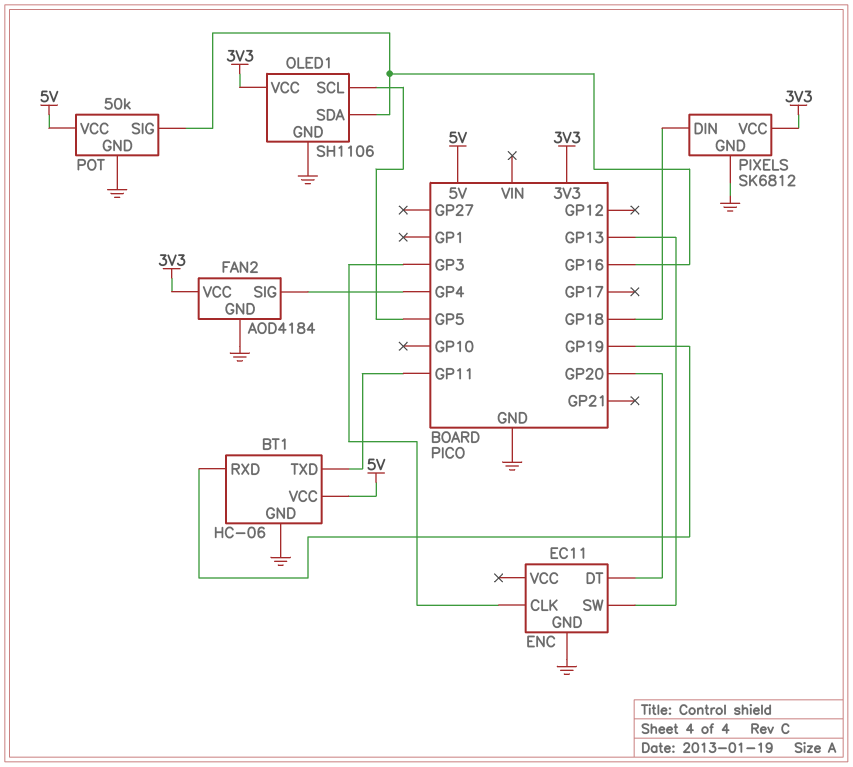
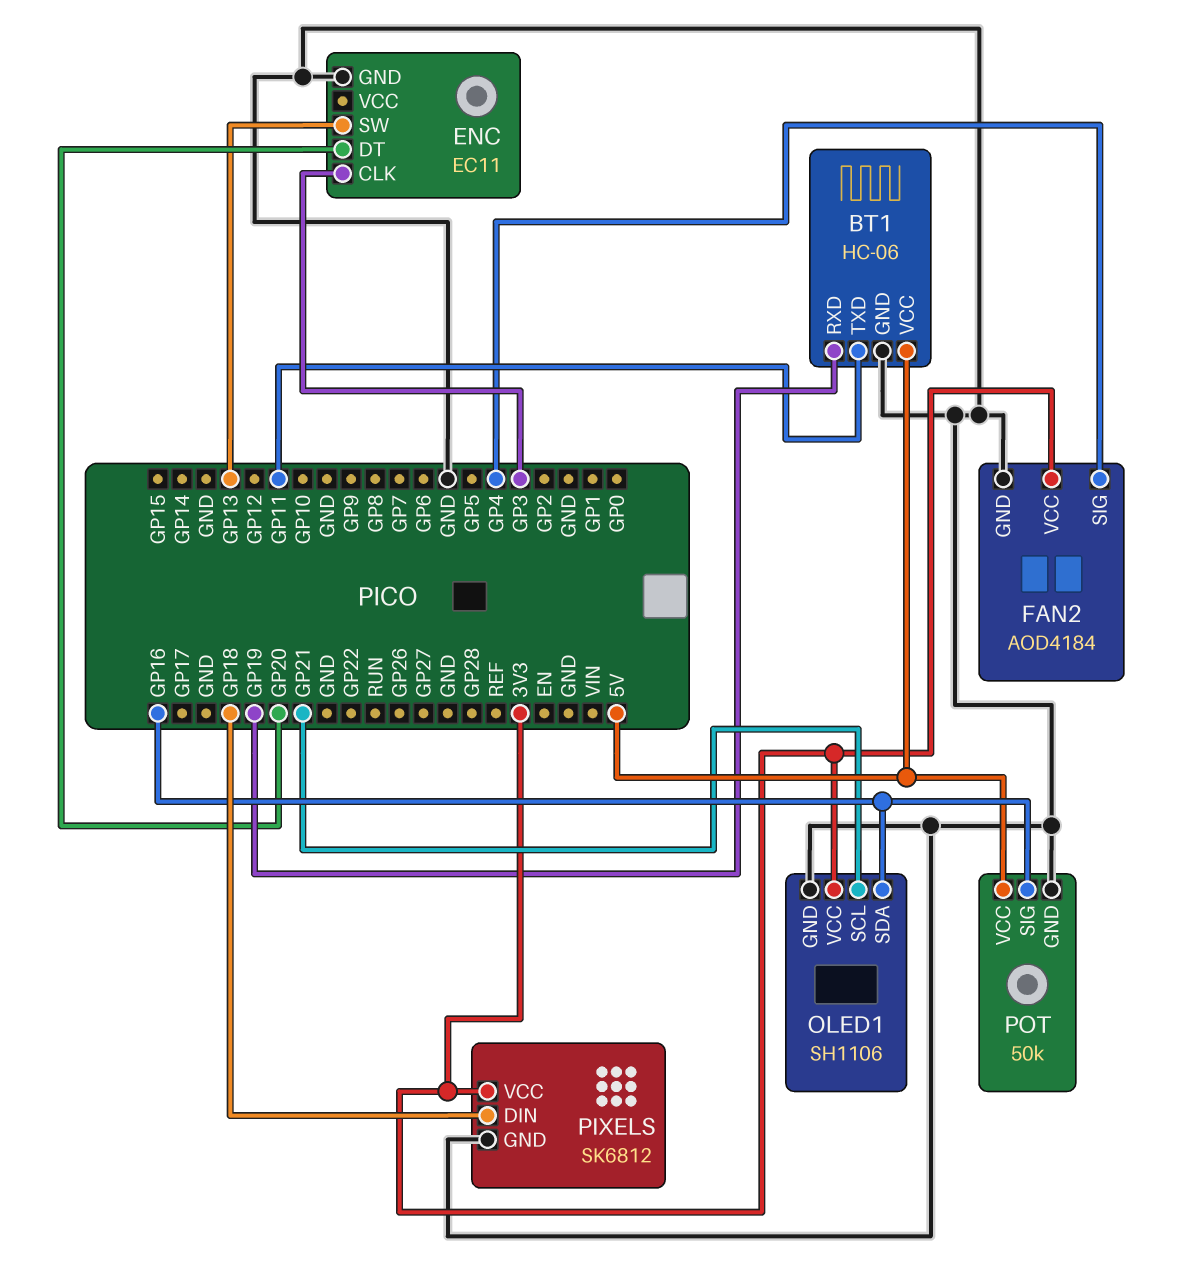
OLED1 pin SCL: GP5 -> GP21

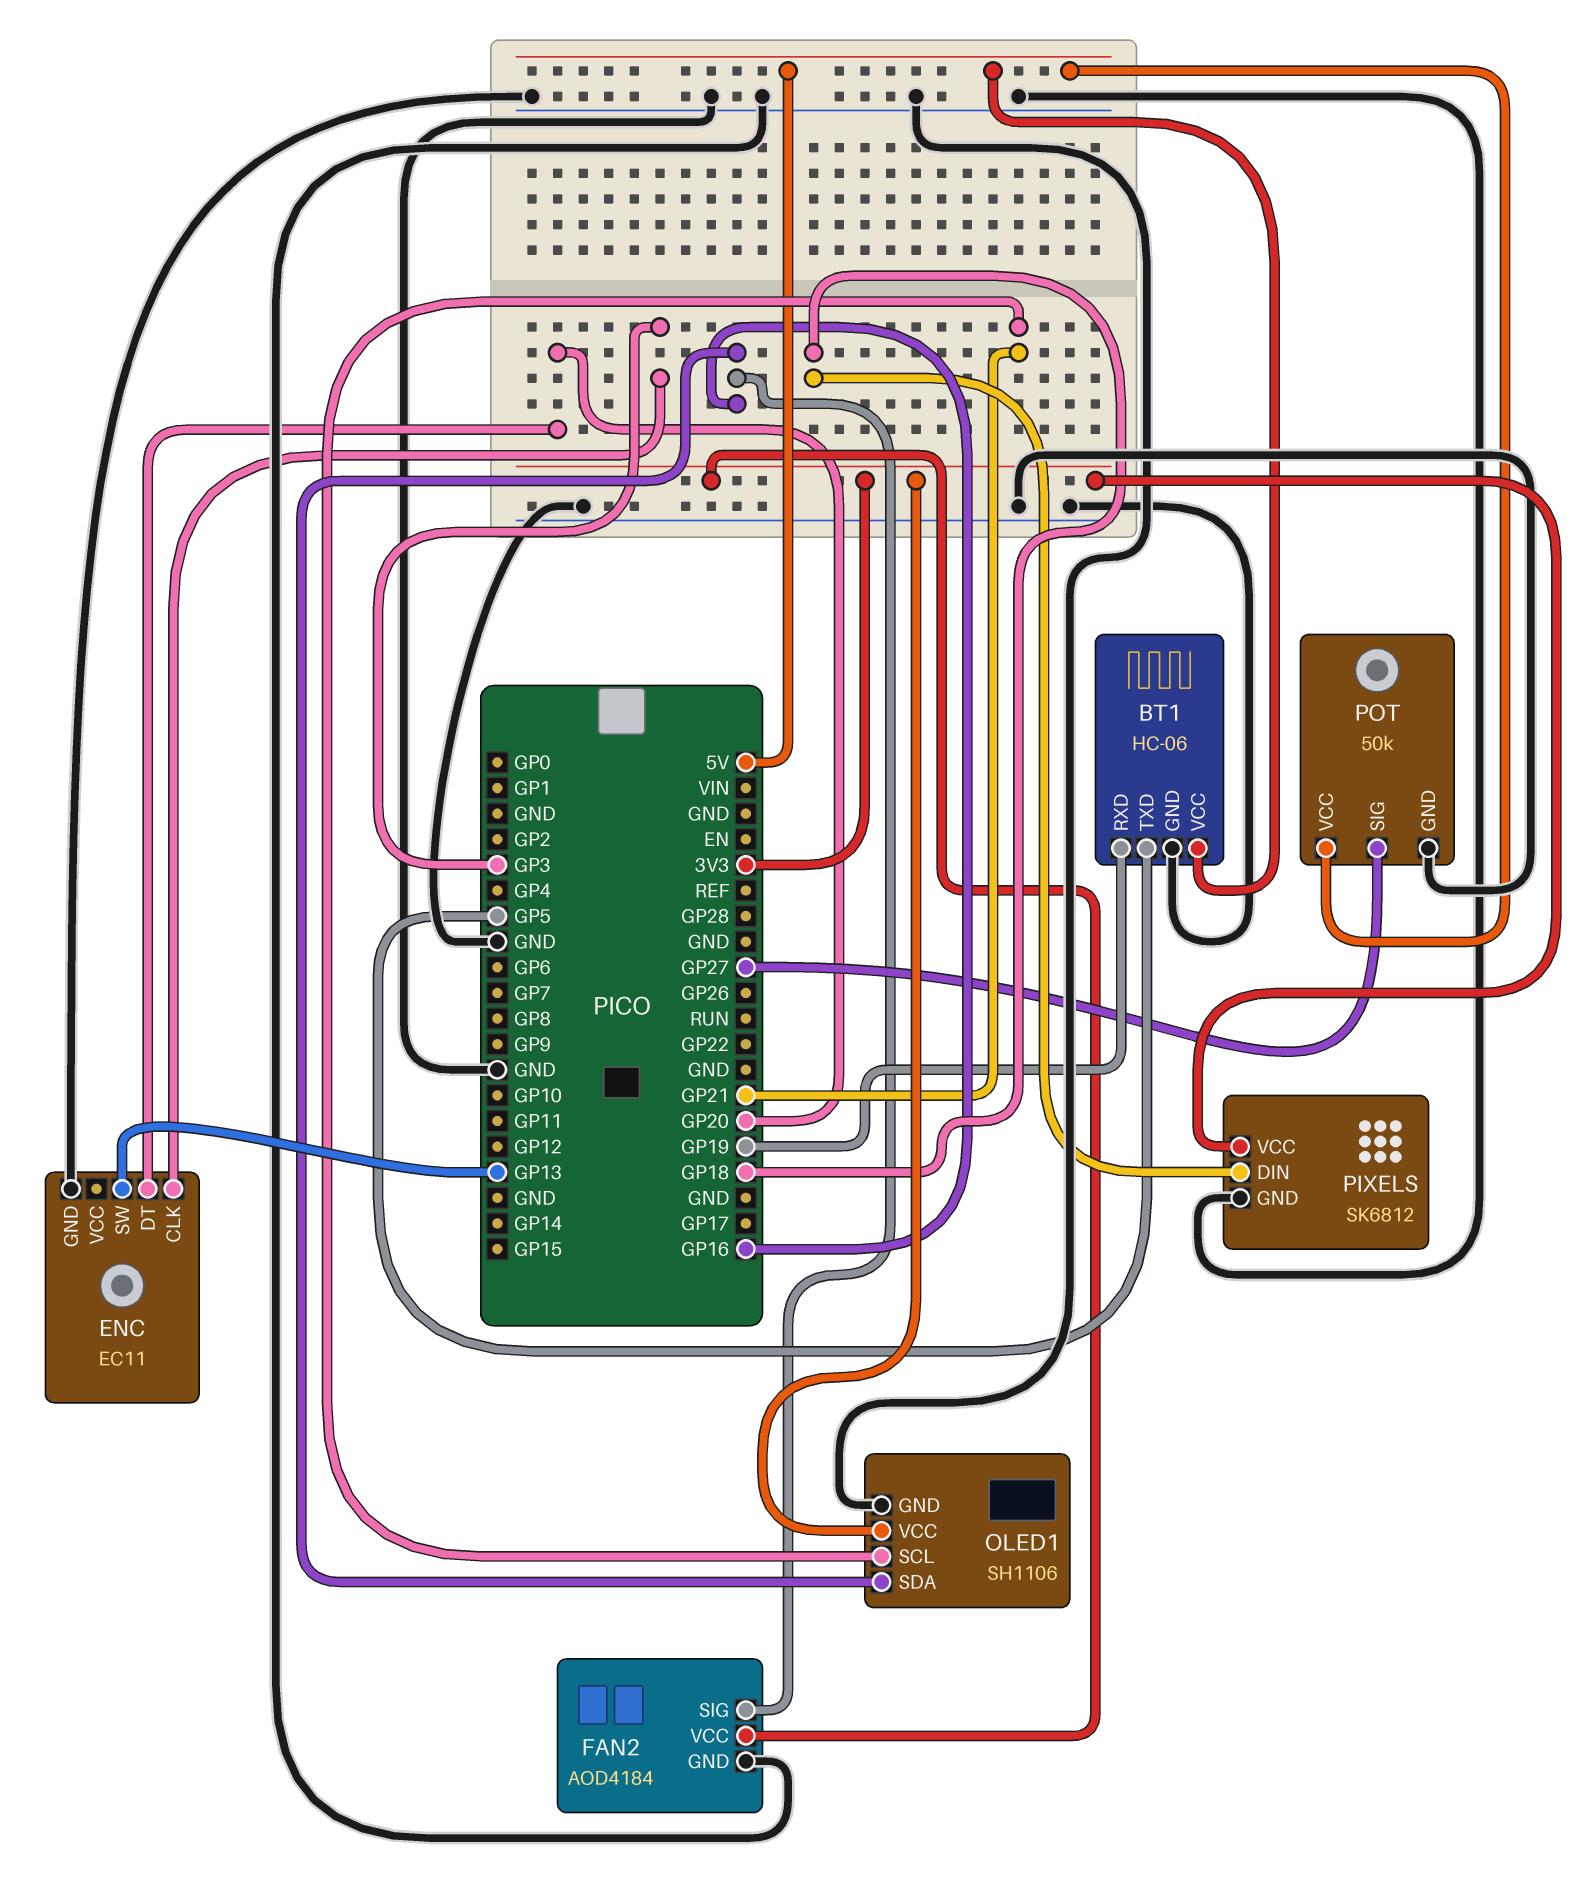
BT1 pin TXD: GP11 -> GP5
FAN2 pin SIG: GP4 -> GP16
POT pin SIG: GP16 -> GP27

